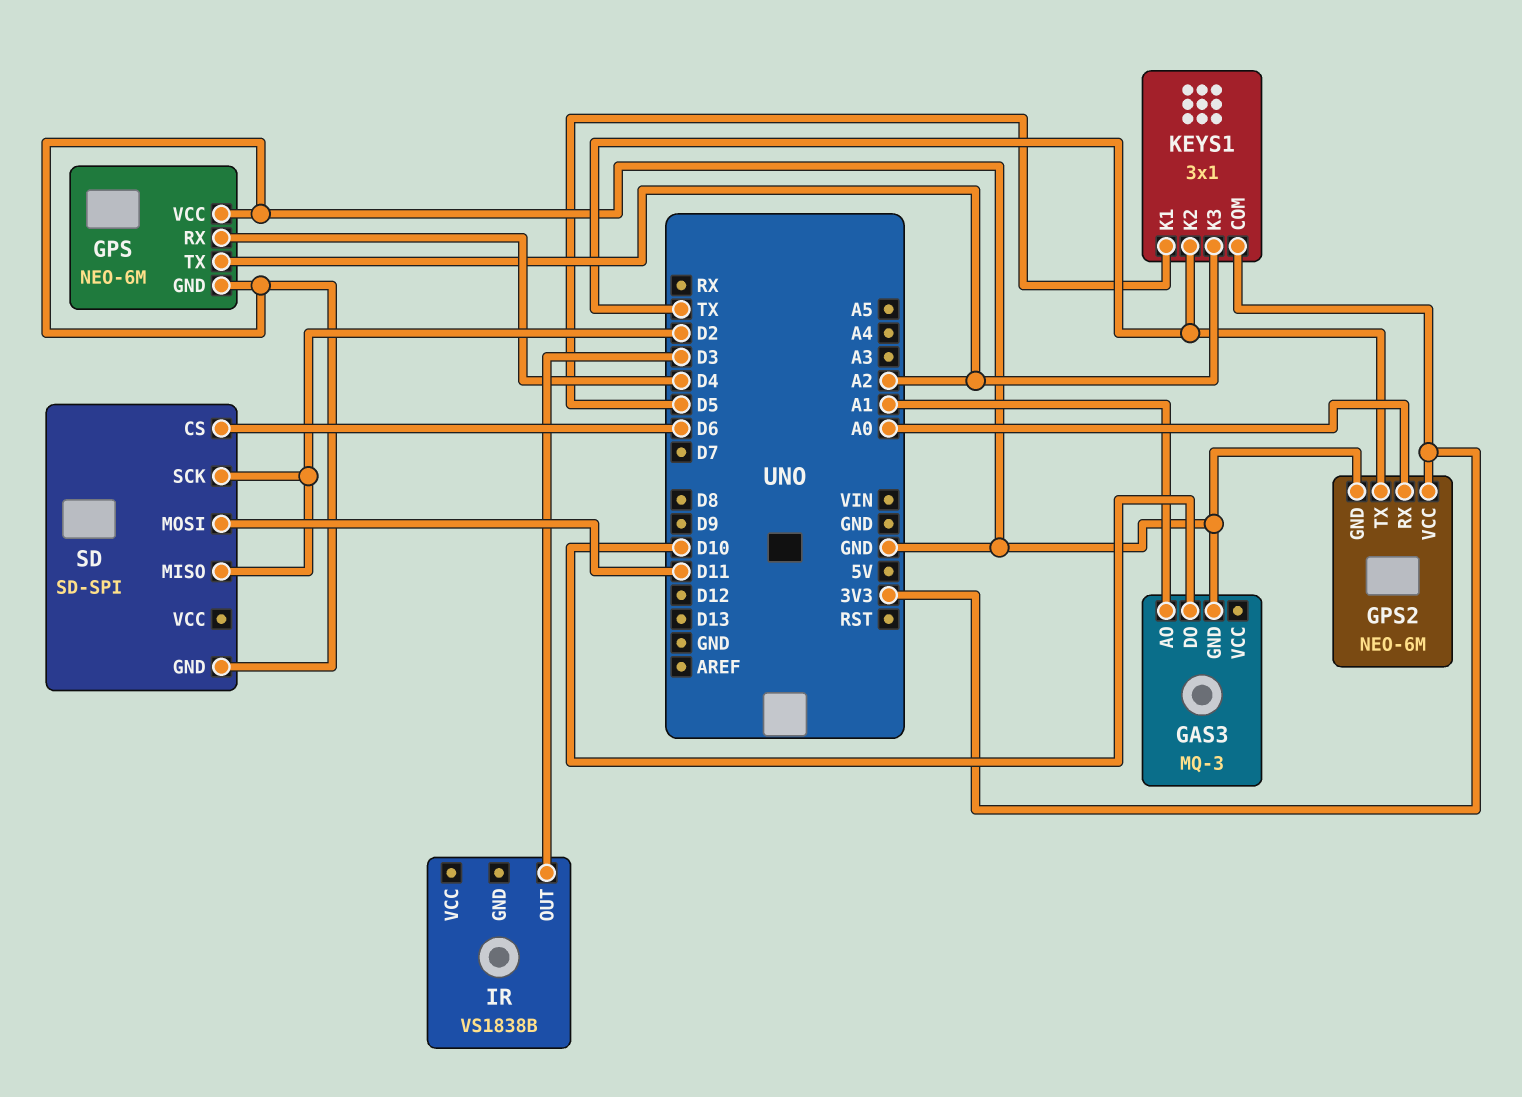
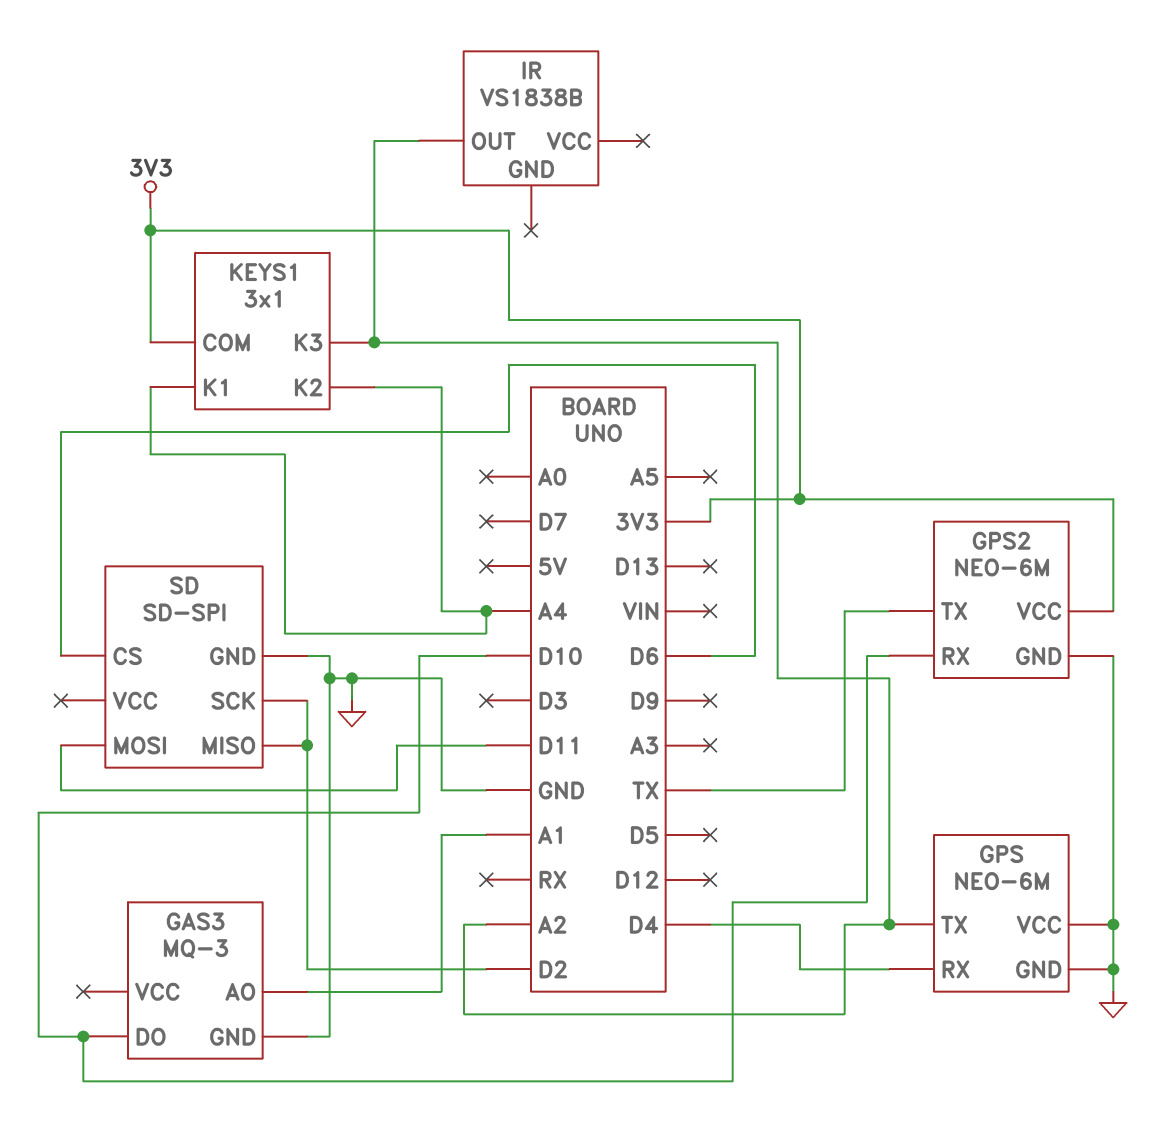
GPS2 pin RX: A0 -> D10
IR pin OUT: D3 -> A2
KEYS1 pin K1: D5 -> A4
KEYS1 pin K2: TX -> A4

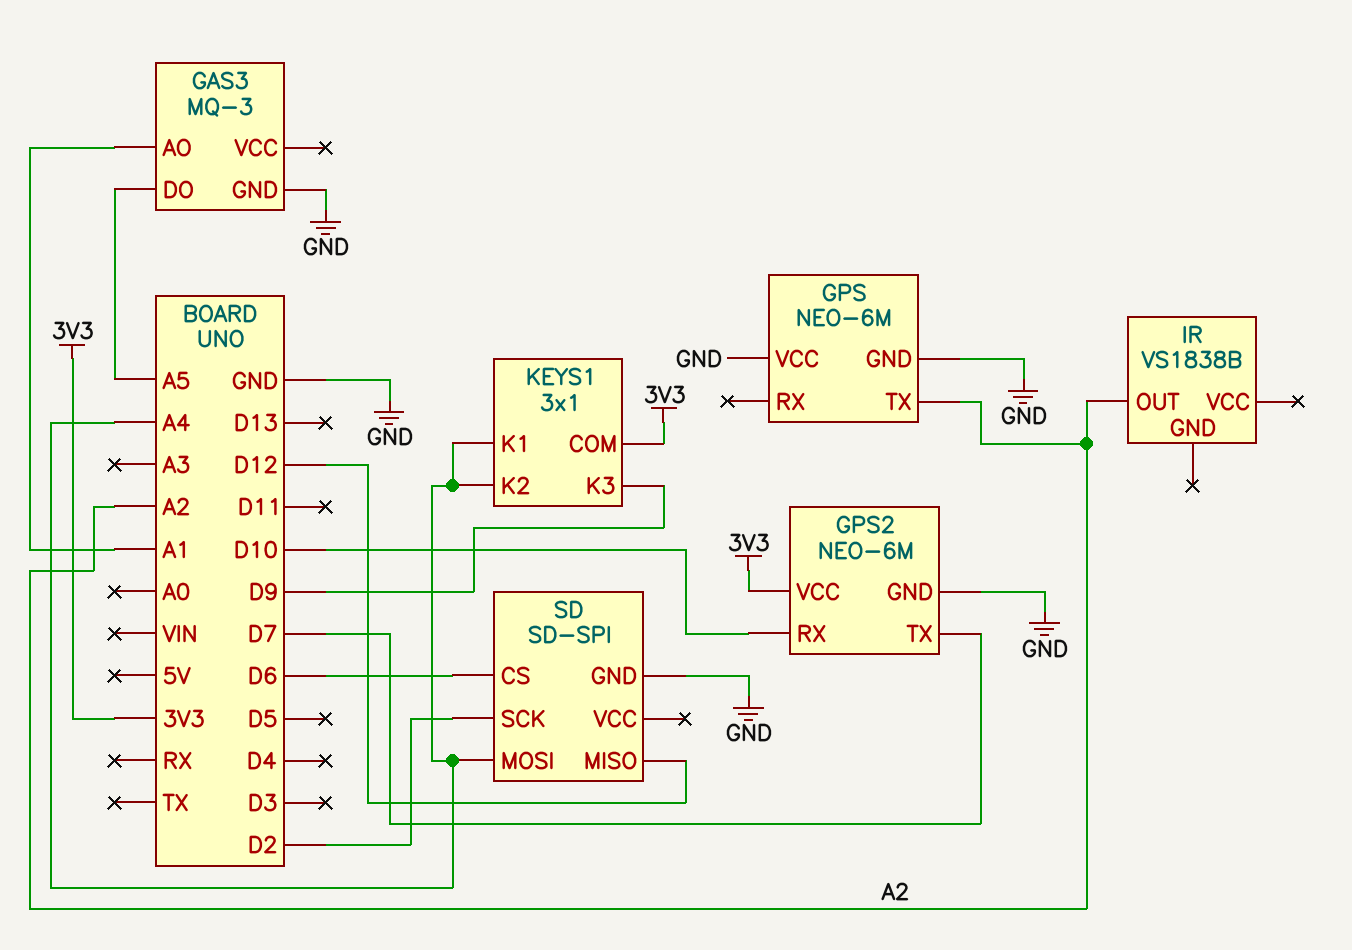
GAS3 pin DO: D10 -> A5
GPS pin RX: D4 -> none
GPS2 pin TX: TX -> D7
KEYS1 pin K3: A2 -> D9
SD pin MISO: D2 -> D12
SD pin MOSI: D11 -> A4

